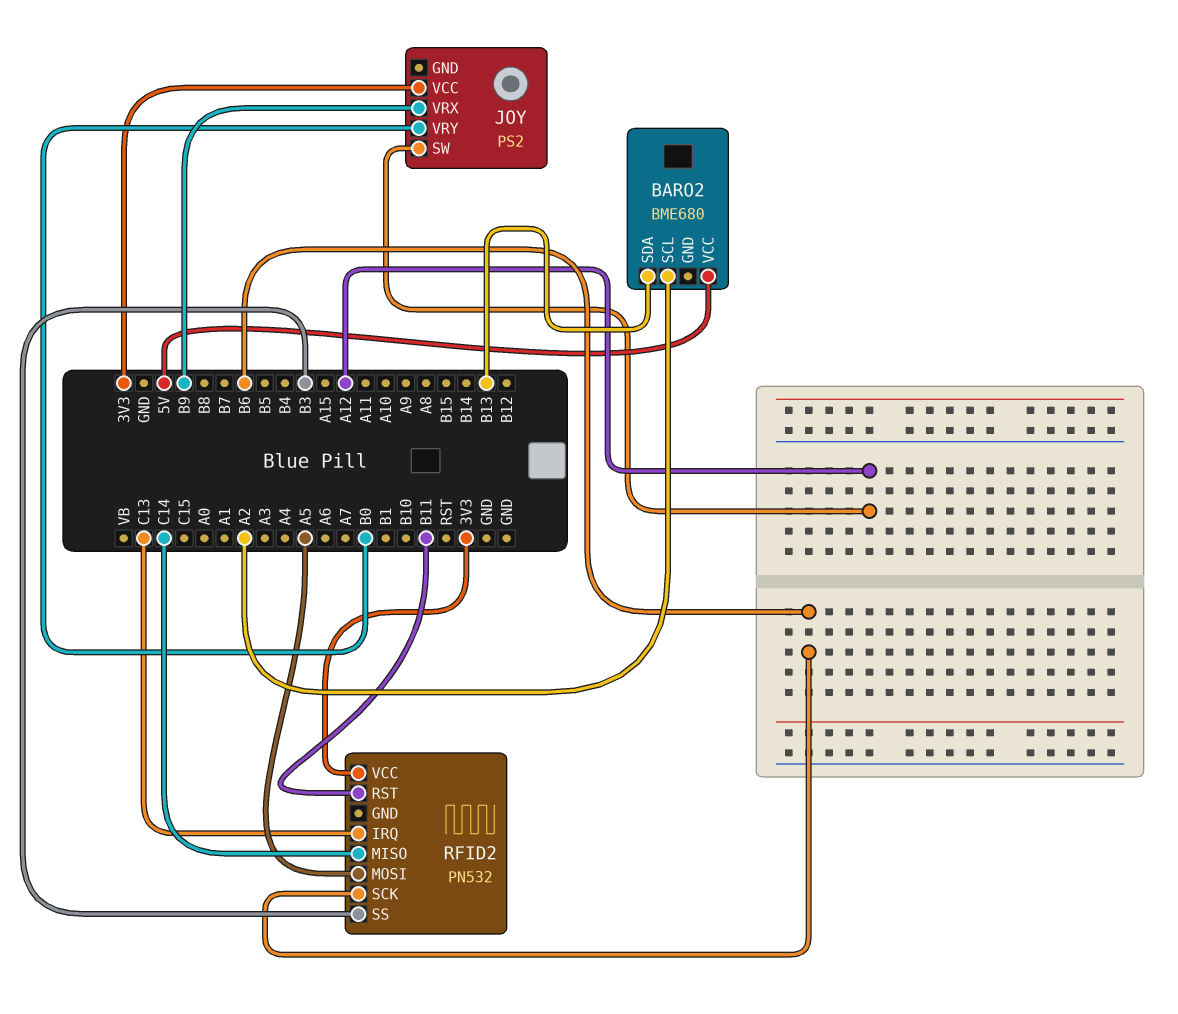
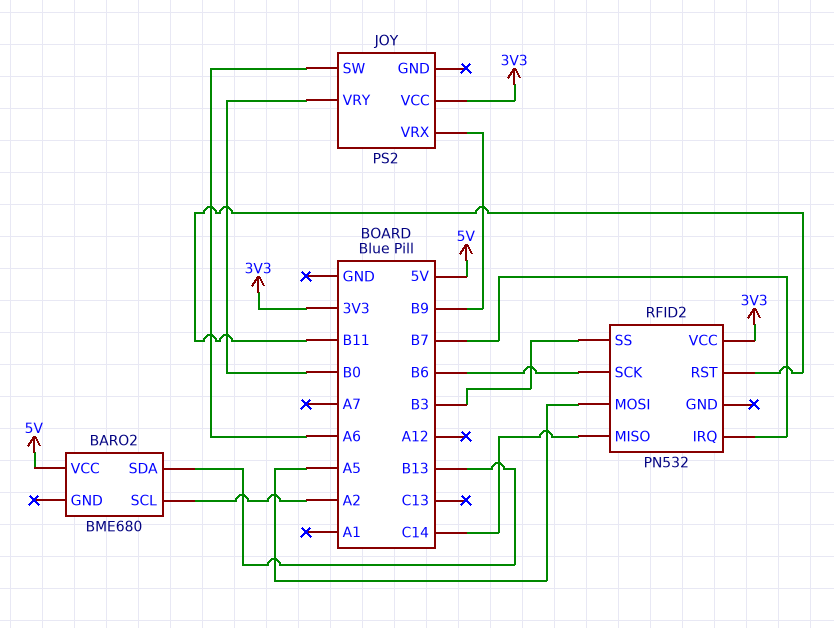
JOY pin SW: A12 -> A6
RFID2 pin IRQ: C13 -> B7

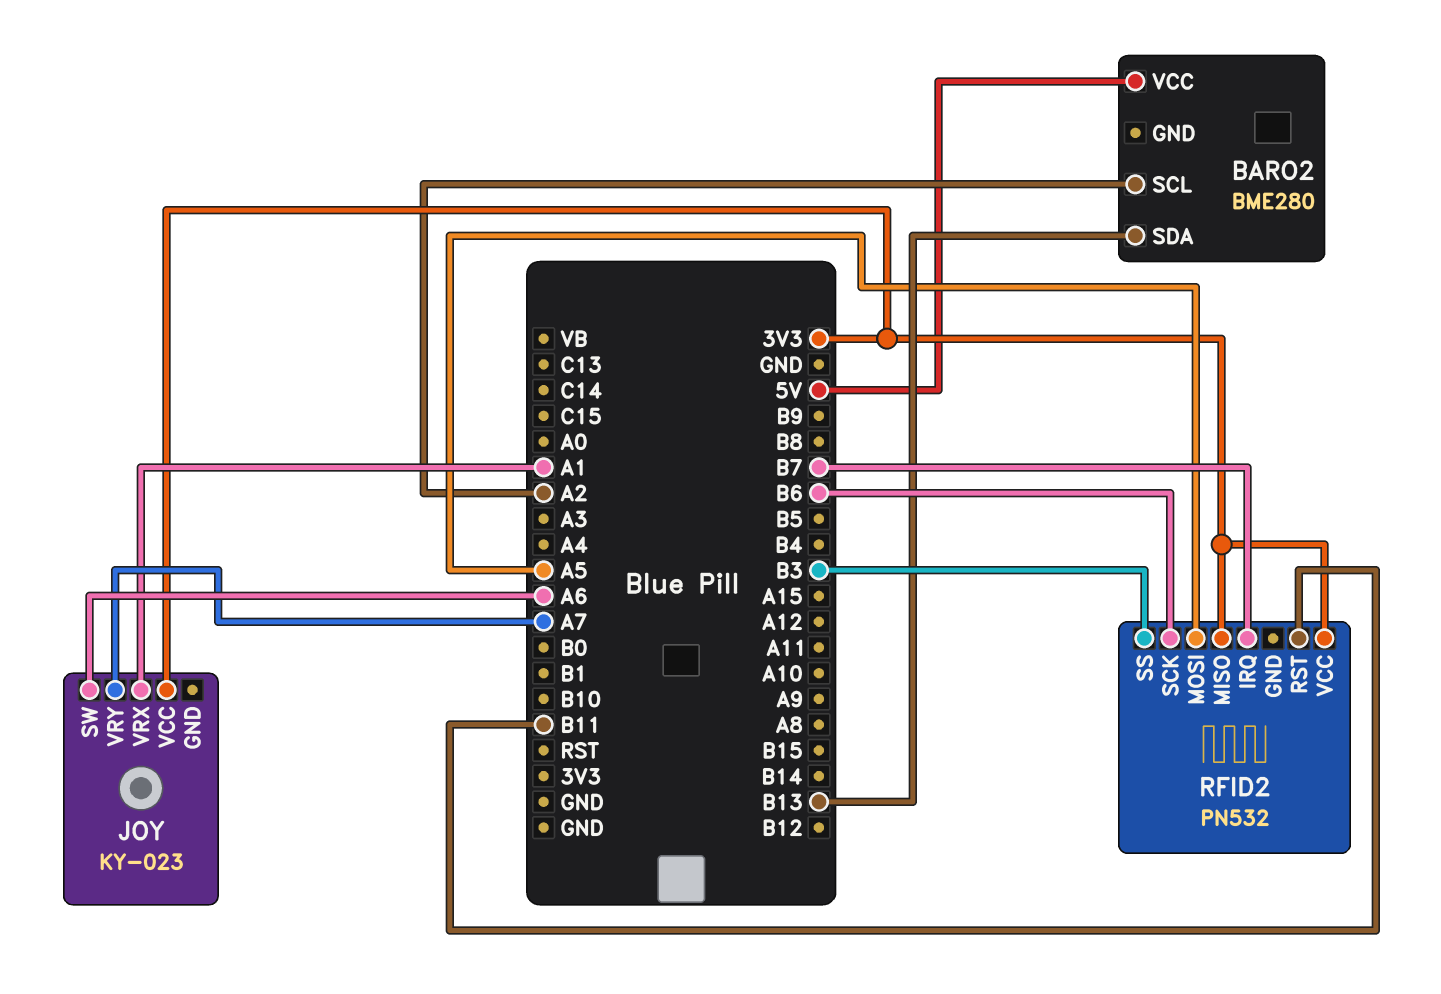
BARO2: BME680 -> BME280
JOY: PS2 -> KY-023
JOY pin VRX: B9 -> A1
JOY pin VRY: B0 -> A7
RFID2 pin MISO: C14 -> 3V3

